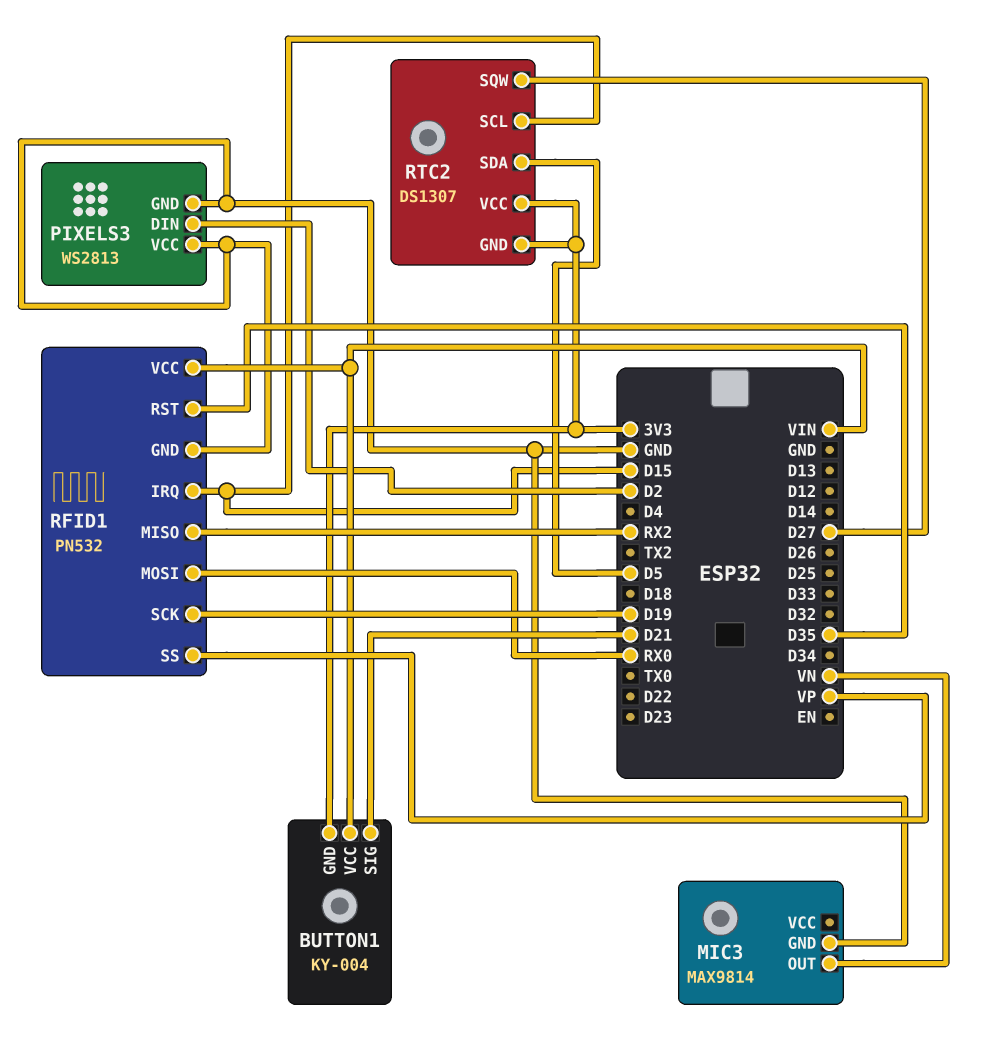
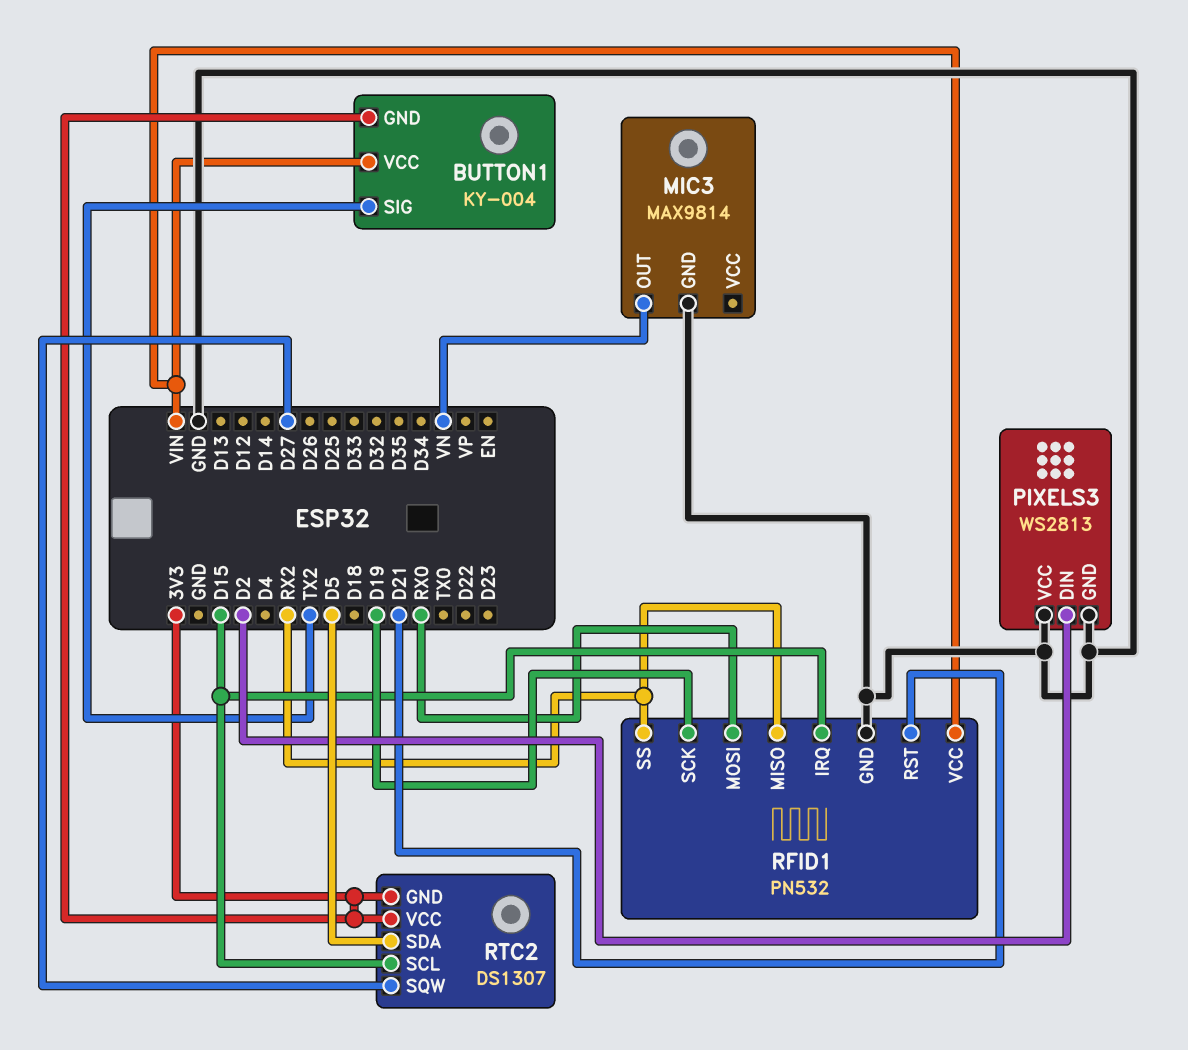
BUTTON1 pin SIG: D21 -> TX2
RFID1 pin RST: D35 -> D21
RFID1 pin SS: VP -> RX2

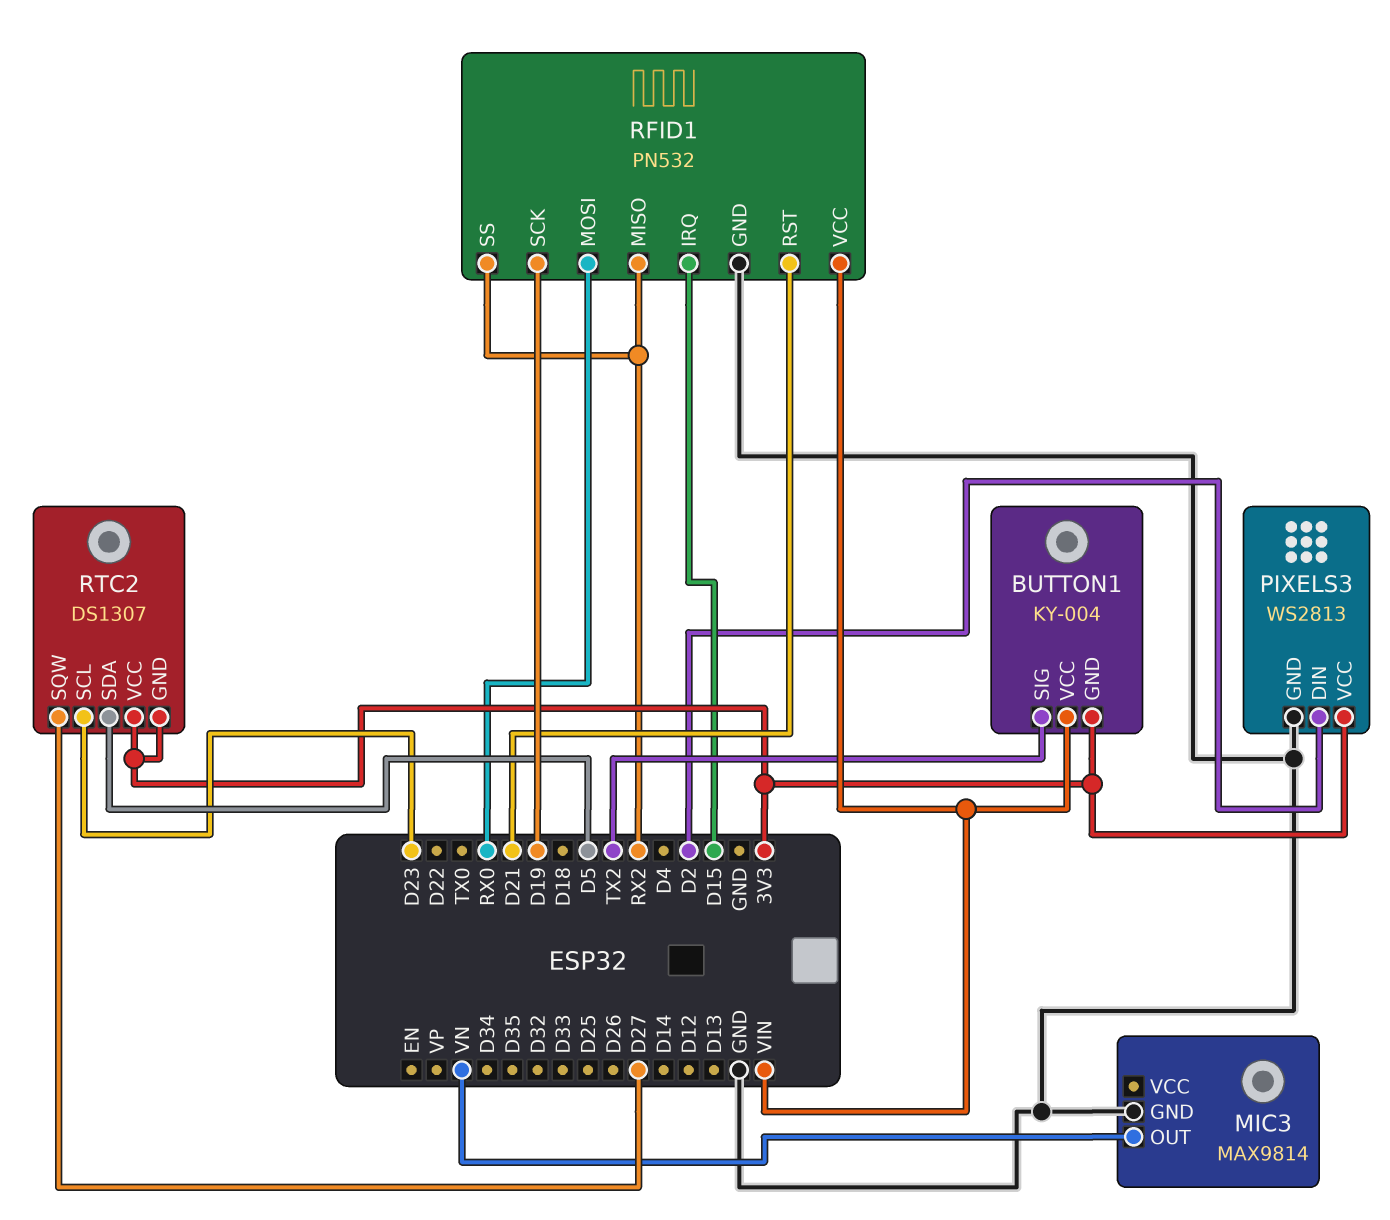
PIXELS3 pin VCC: GND -> 3V3
RTC2 pin SCL: D15 -> D23

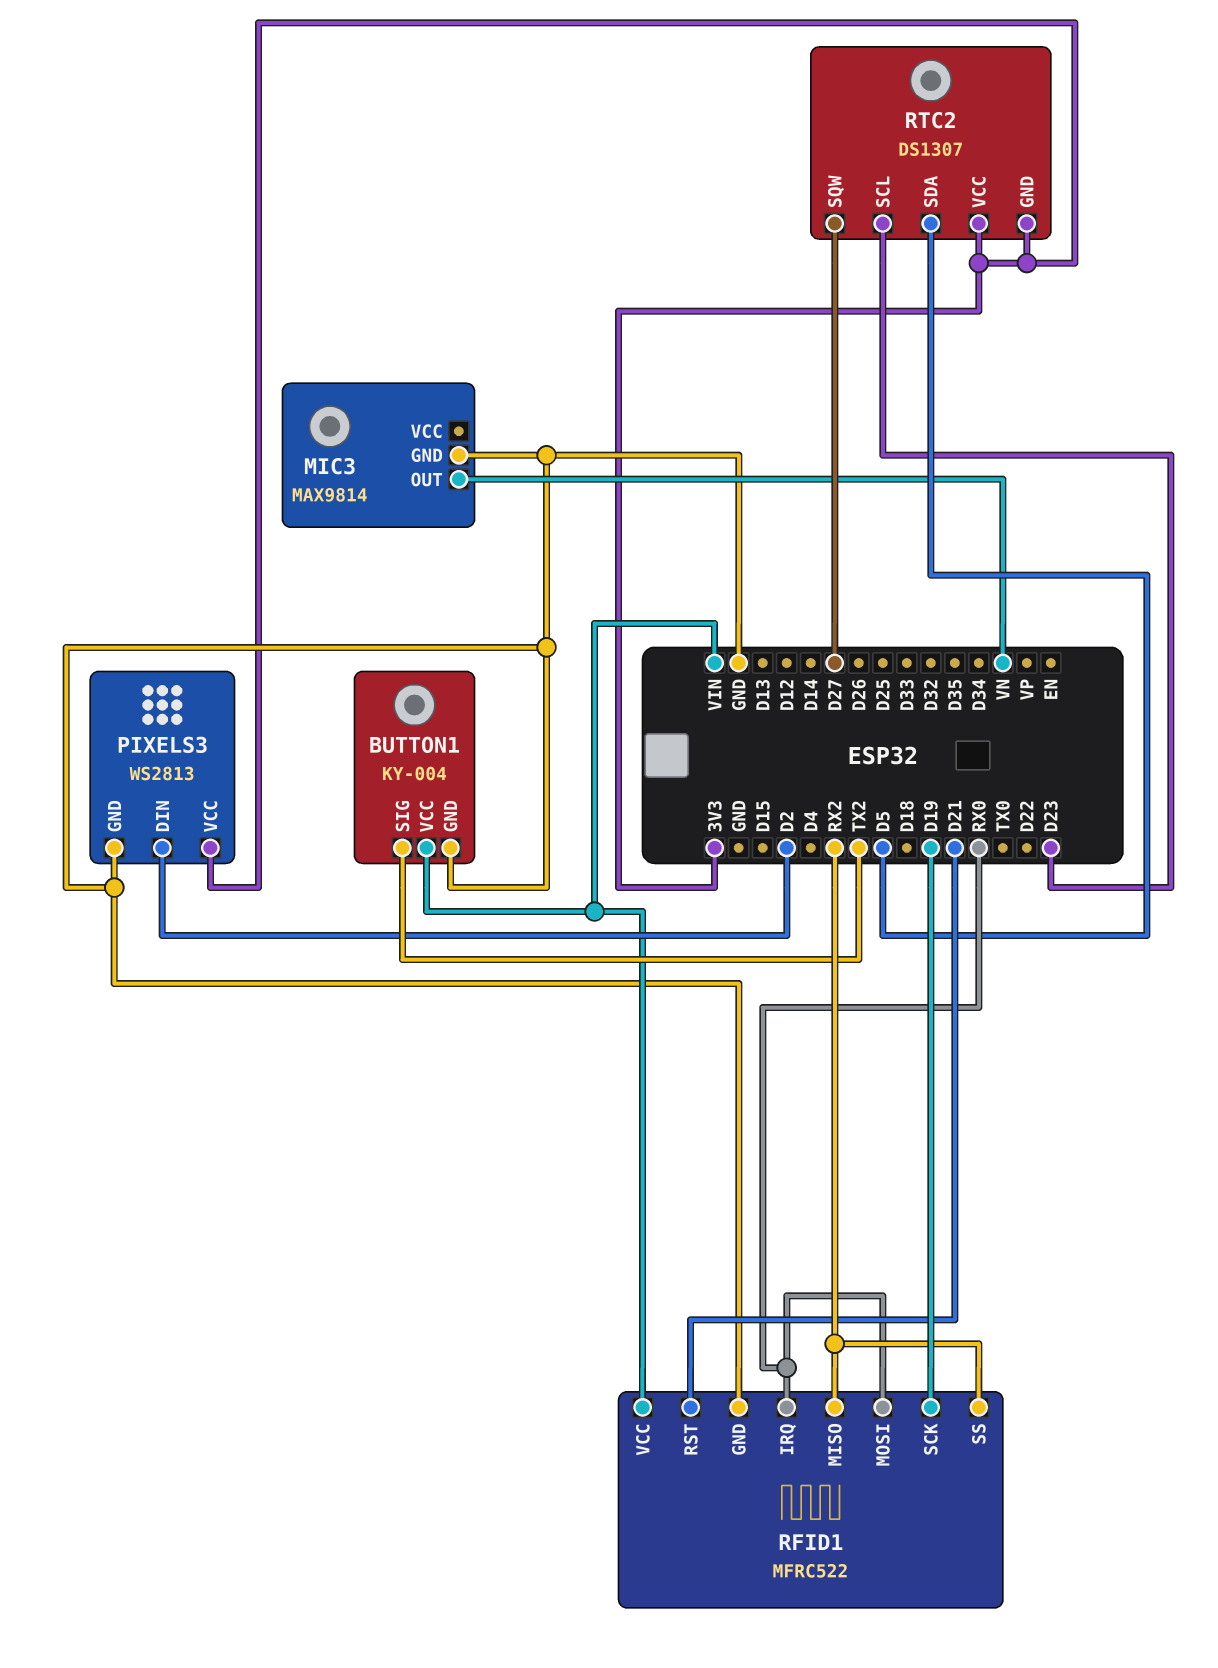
BUTTON1 pin GND: 3V3 -> GND
RFID1: PN532 -> MFRC522
RFID1 pin IRQ: D15 -> RX0

